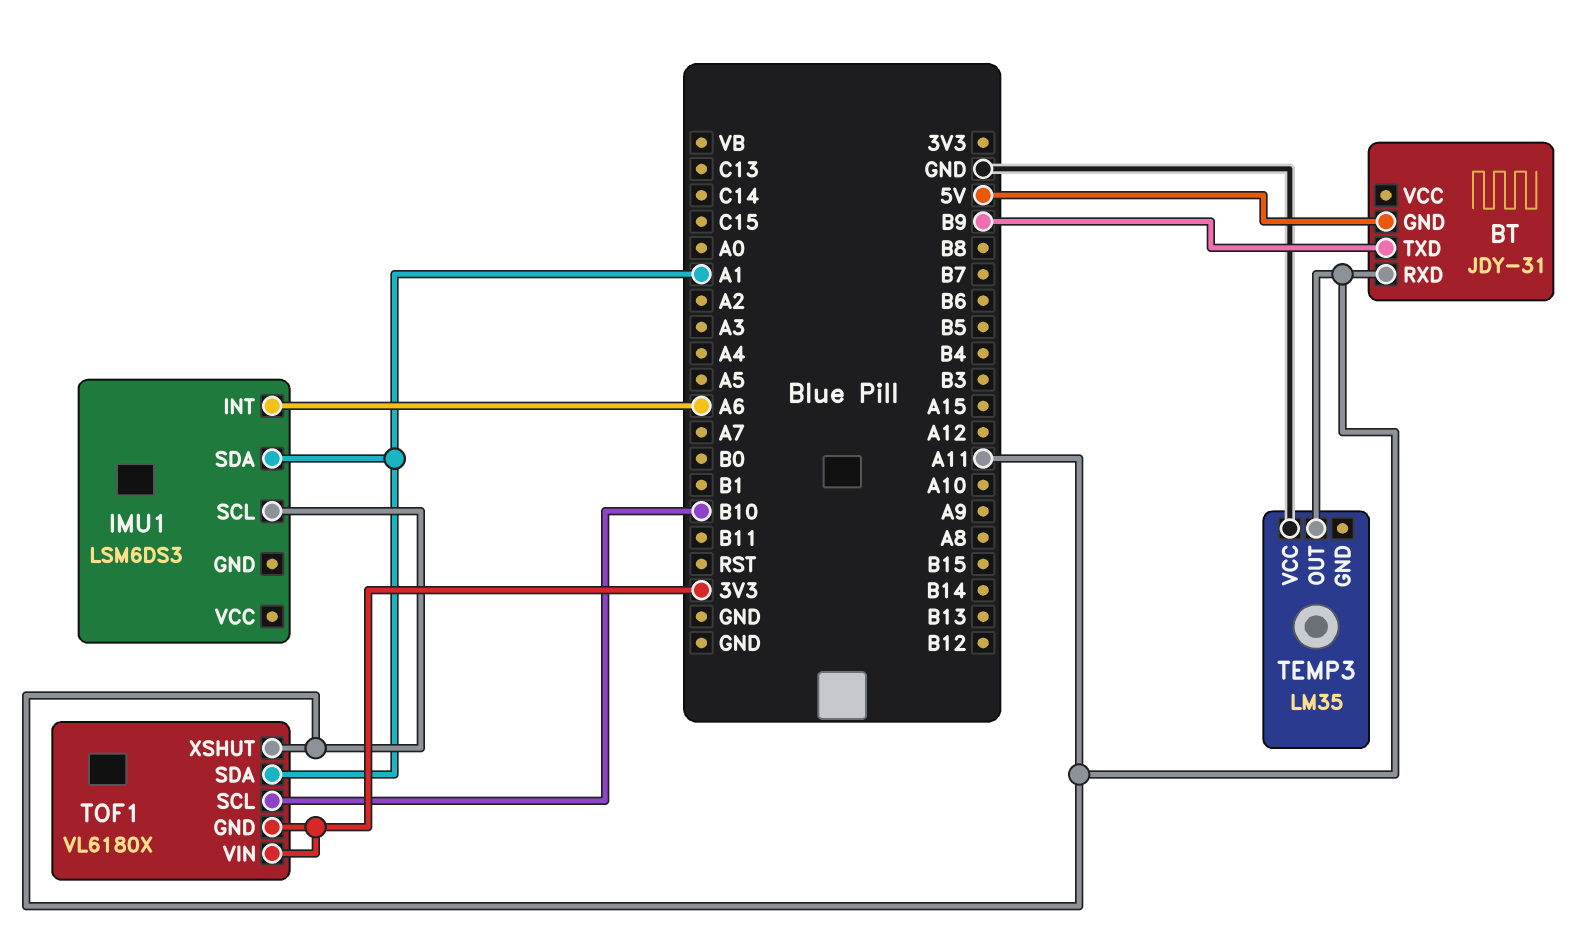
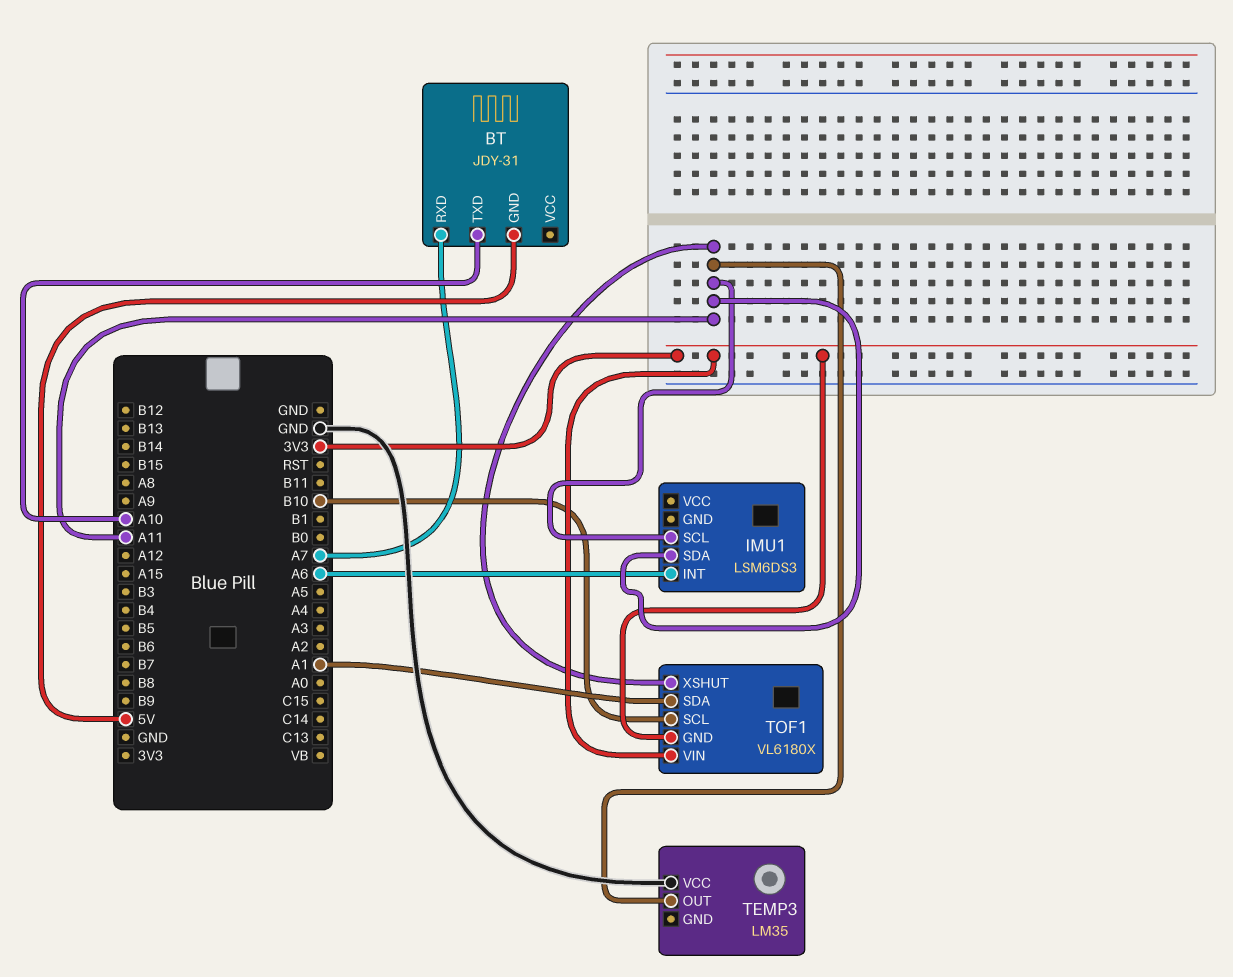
BT pin RXD: A11 -> A7
BT pin TXD: B9 -> A10
IMU1 pin SDA: A1 -> A11

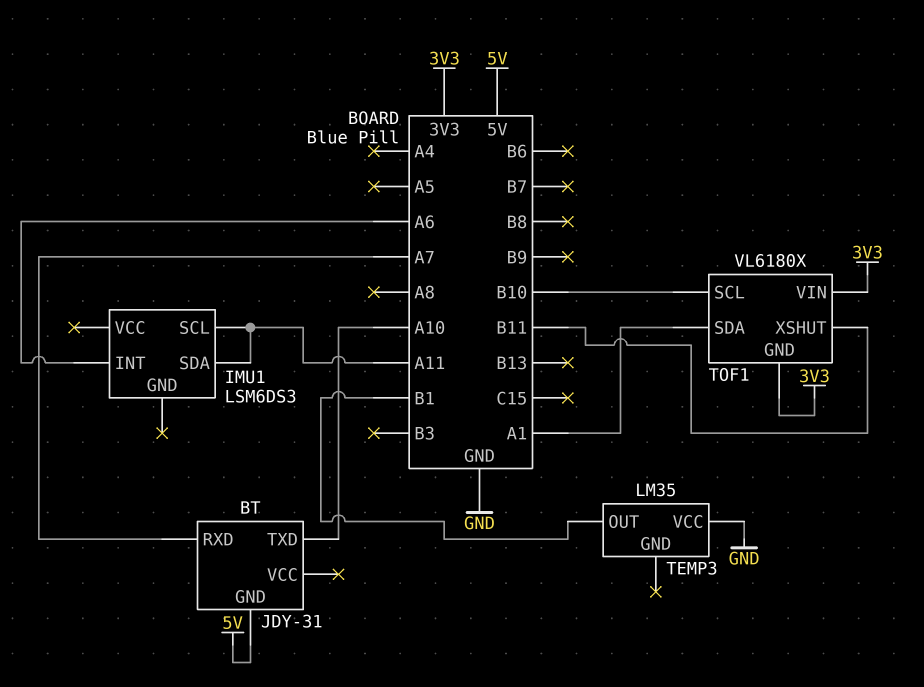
TEMP3 pin OUT: A11 -> B1
TOF1 pin XSHUT: A11 -> B11

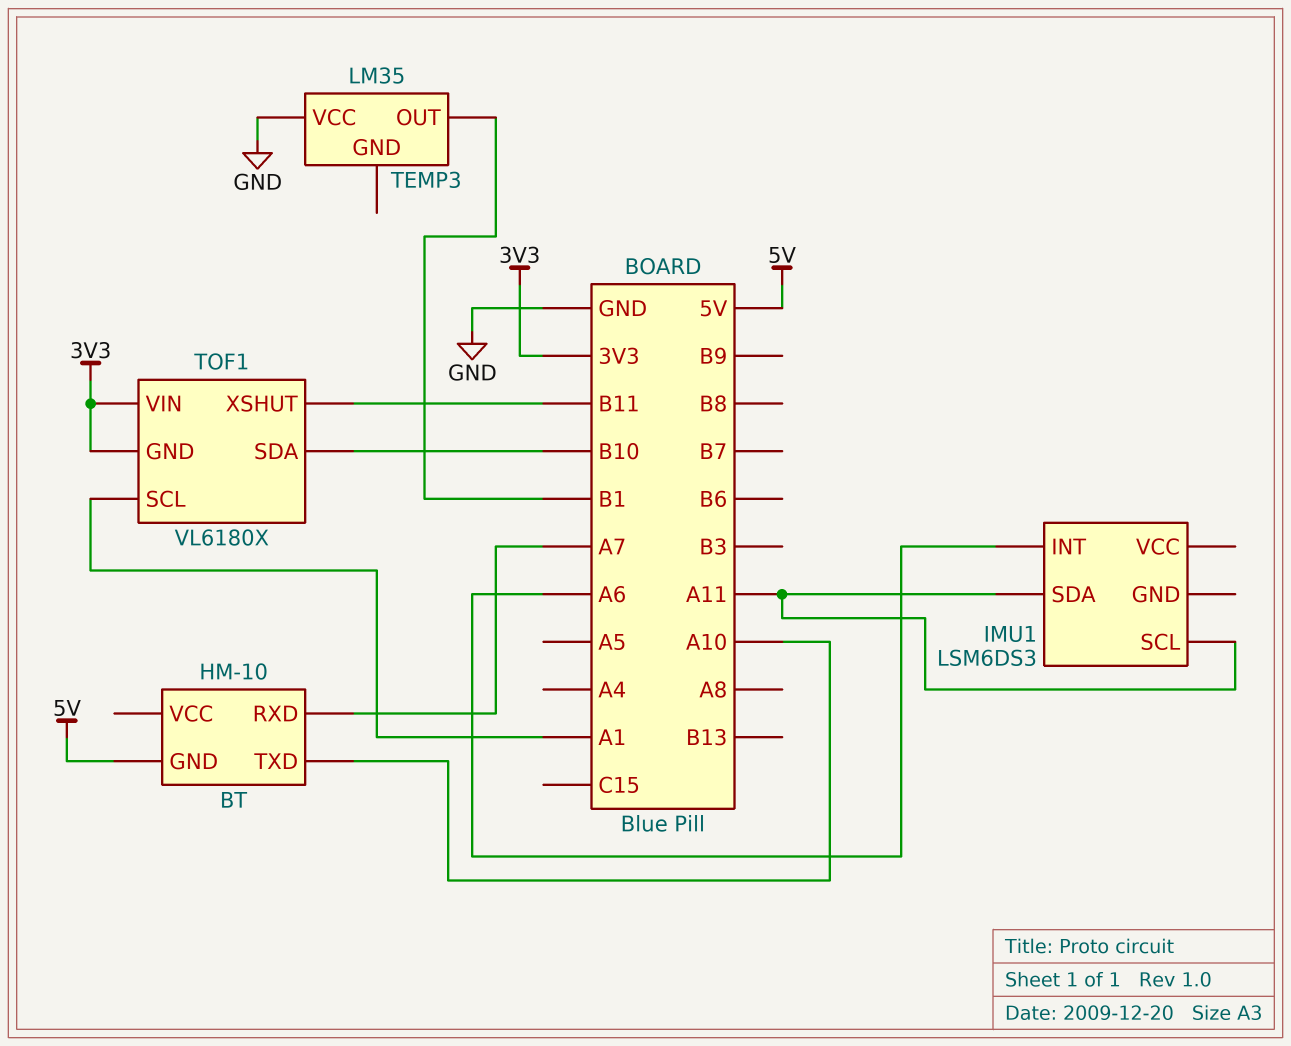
BT: JDY-31 -> HM-10
TOF1 pin SCL: B10 -> A1
TOF1 pin SDA: A1 -> B10

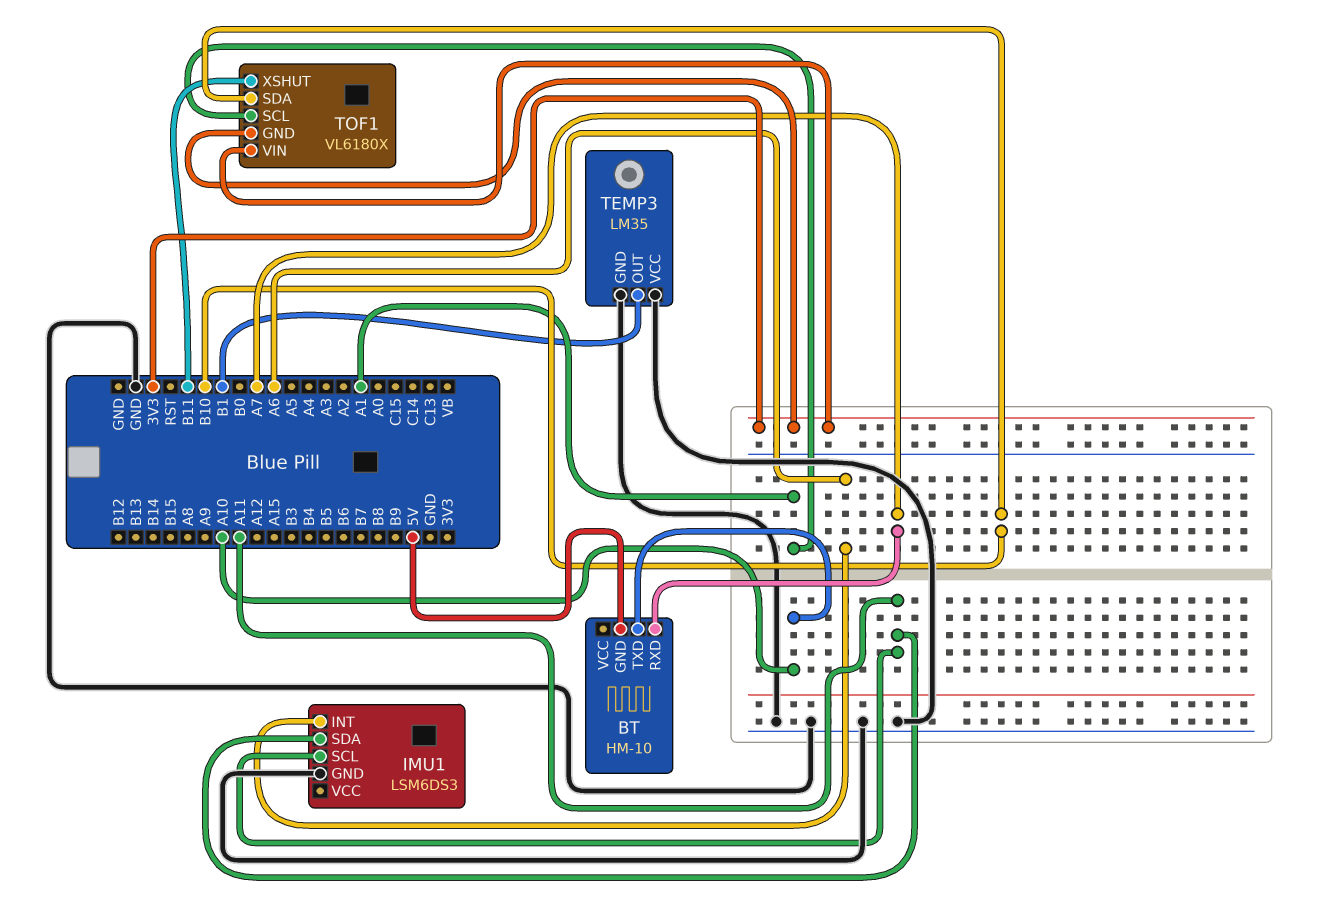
IMU1 pin GND: none -> GND
TEMP3 pin GND: none -> GND

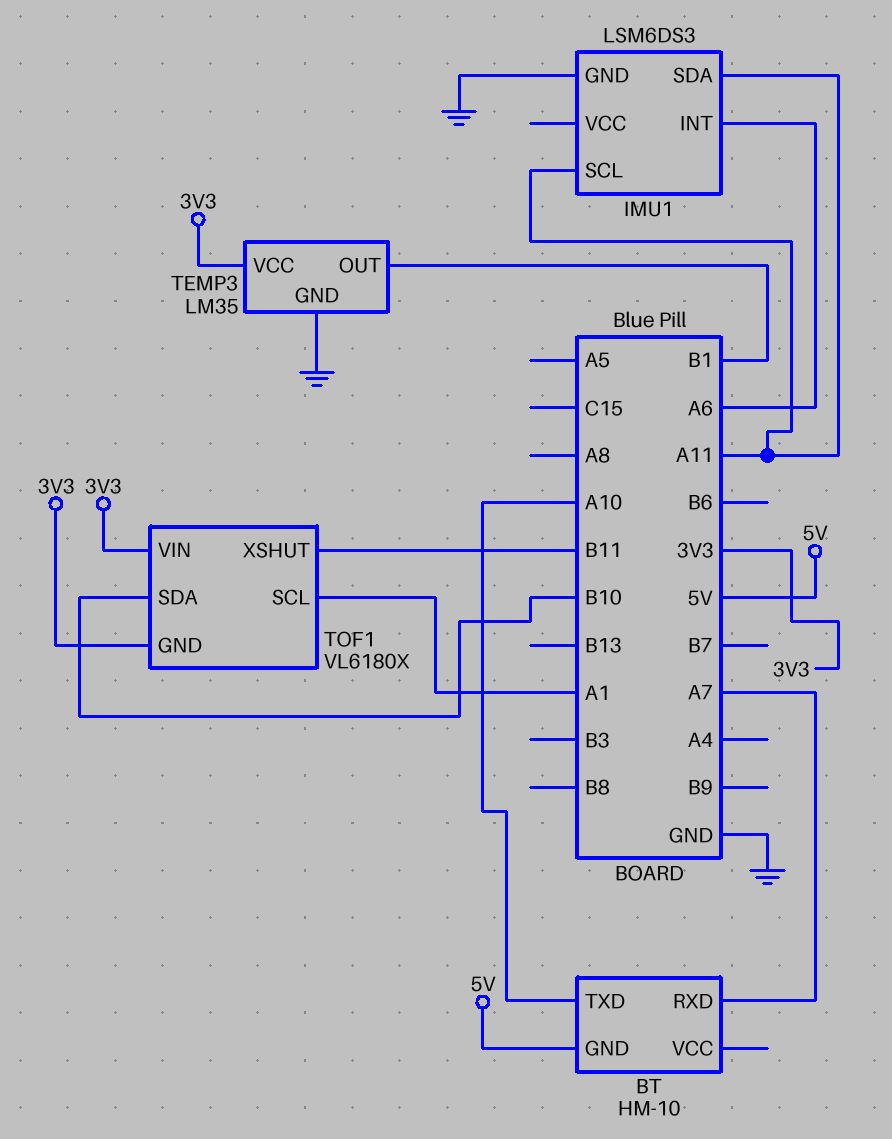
TEMP3 pin VCC: GND -> 3V3

